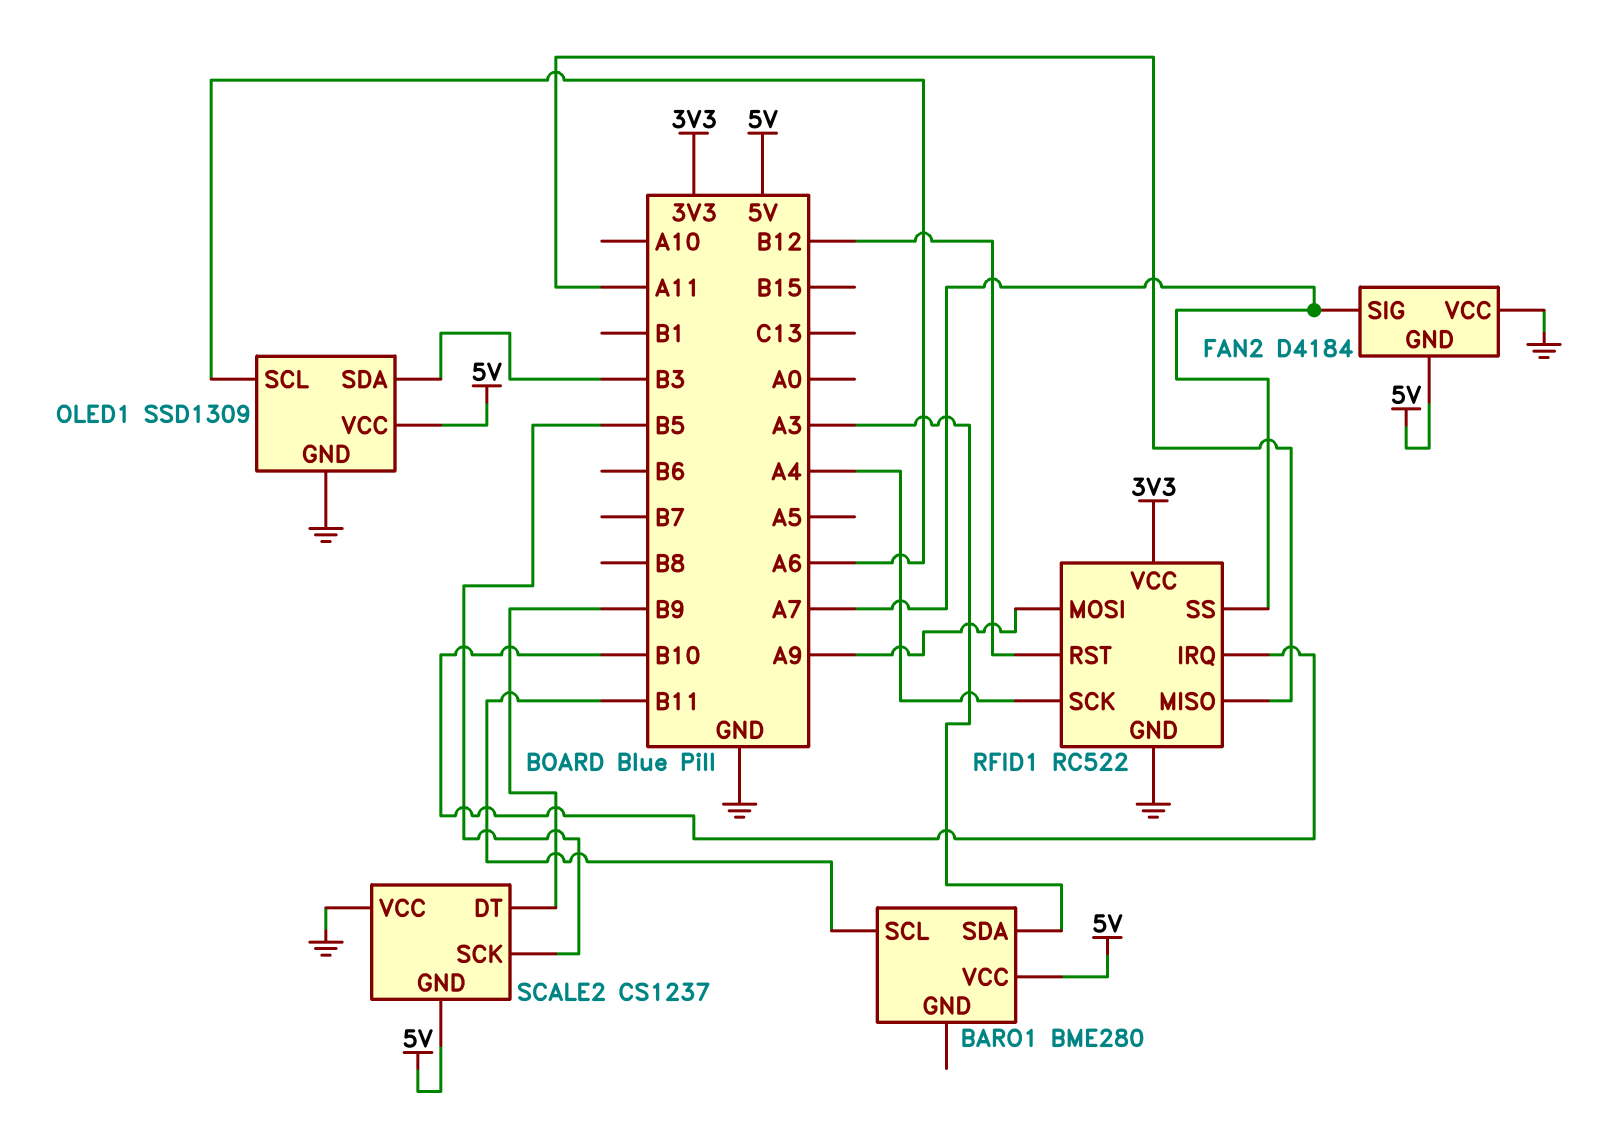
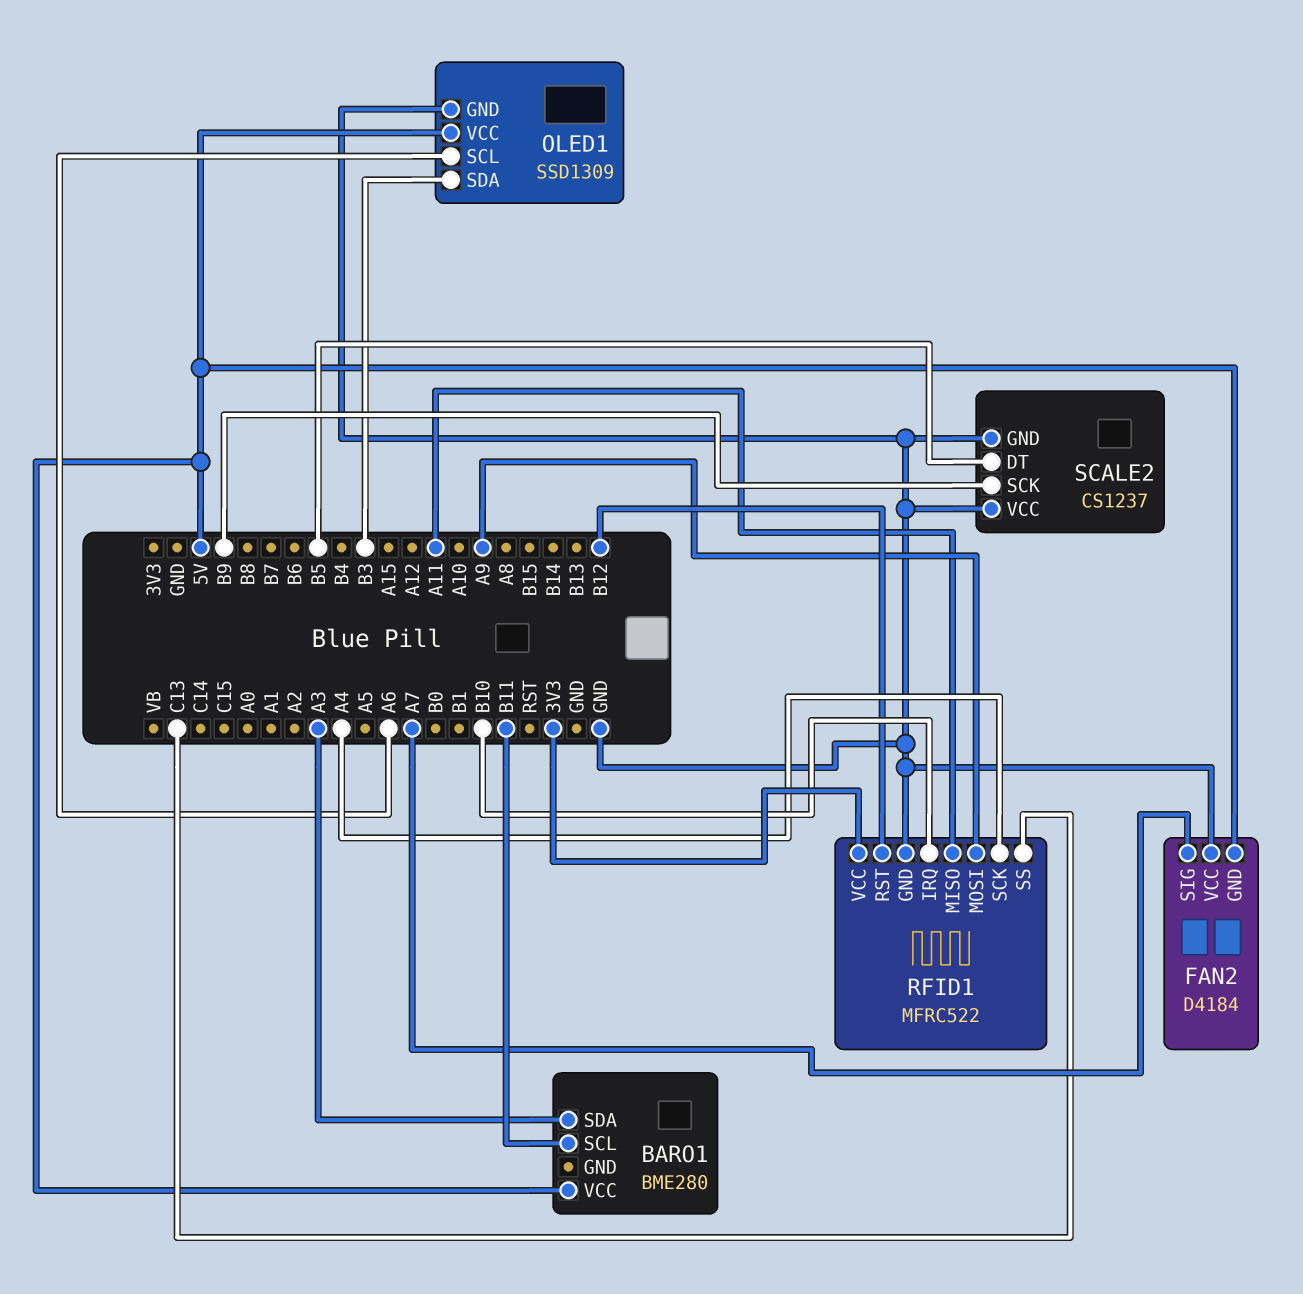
RFID1: RC522 -> MFRC522
RFID1 pin SS: A7 -> C13
SCALE2 pin DT: B9 -> B5
SCALE2 pin GND: 5V -> GND
SCALE2 pin SCK: B5 -> B9

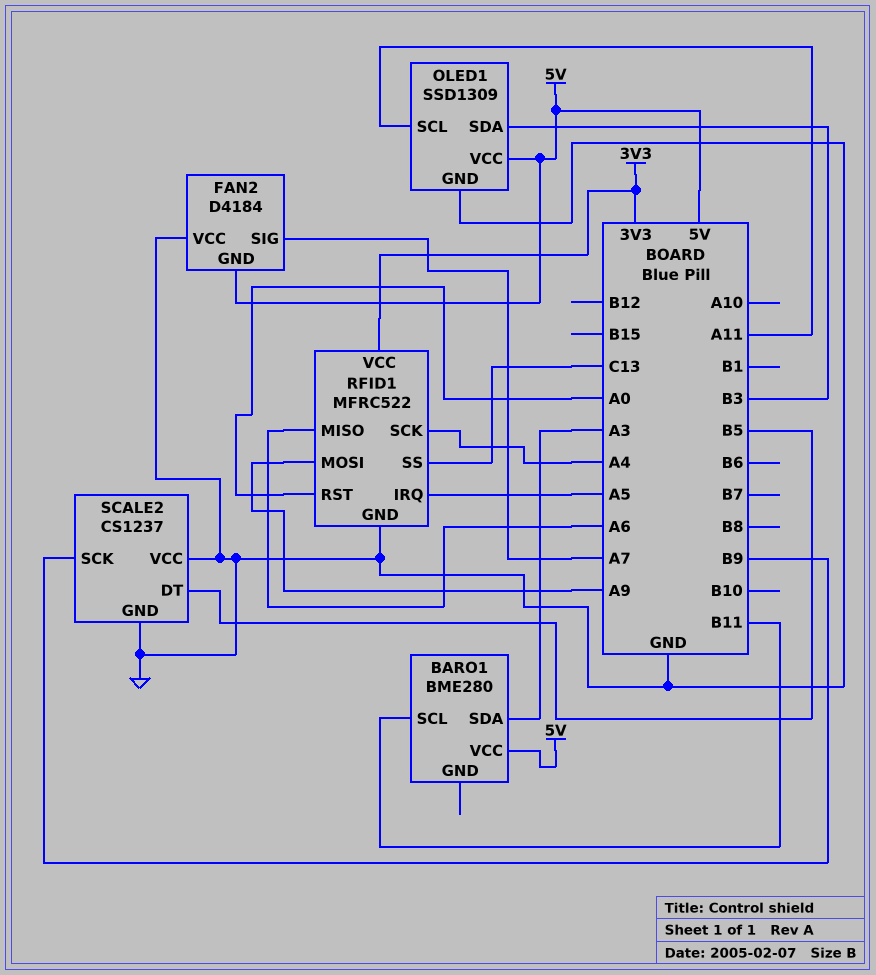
OLED1 pin SCL: A6 -> A11
RFID1 pin IRQ: B10 -> A5
RFID1 pin MISO: A11 -> A6
RFID1 pin RST: B12 -> A0

